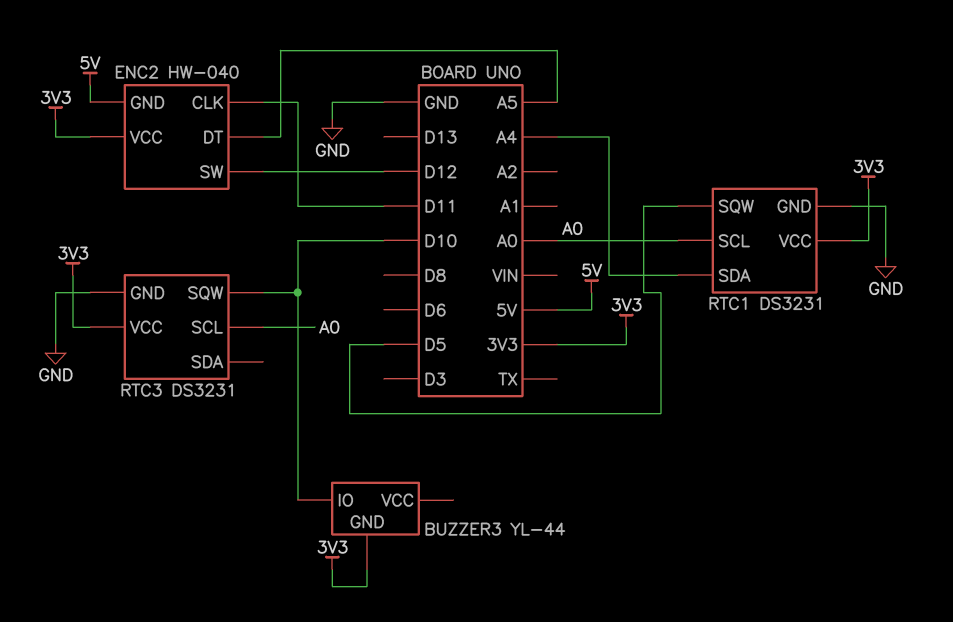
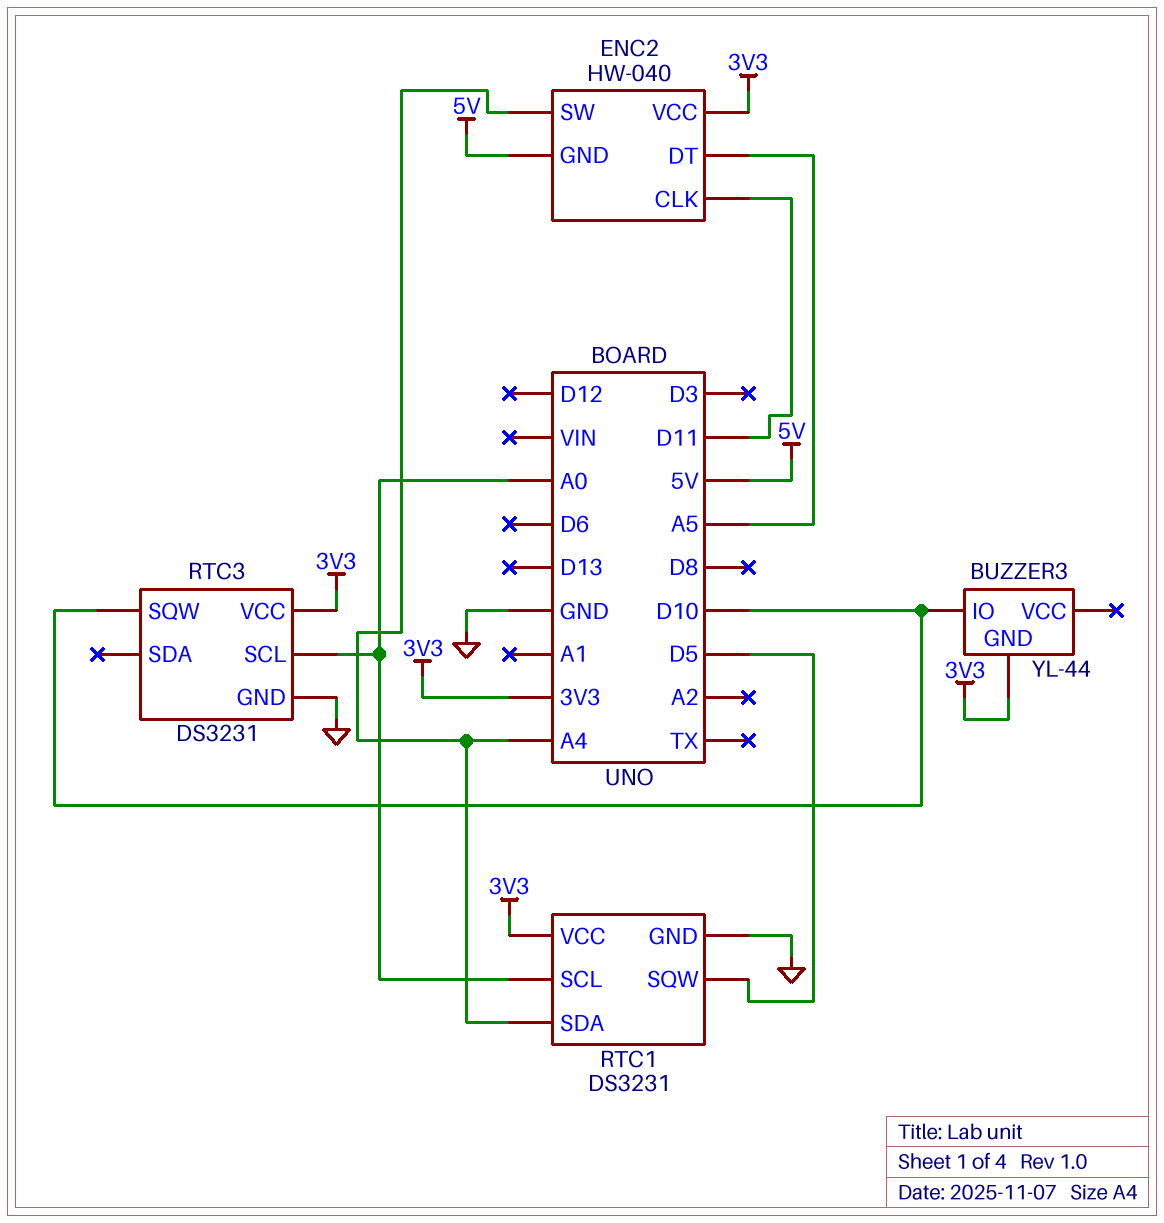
ENC2 pin SW: D12 -> A4

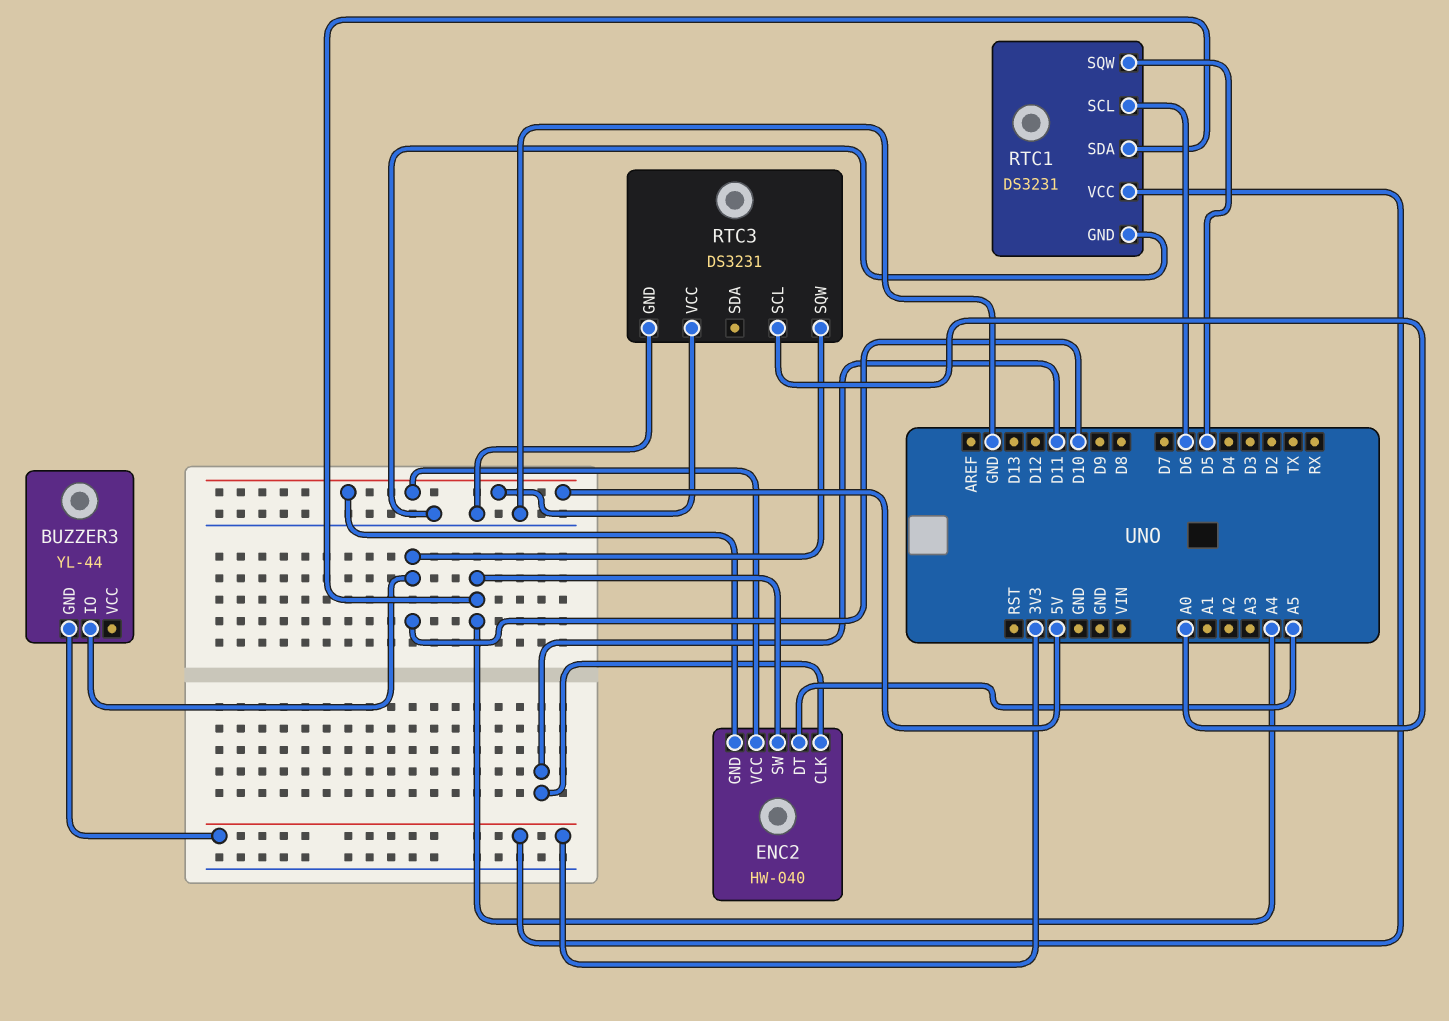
ENC2 pin VCC: 3V3 -> 5V
RTC1 pin SCL: A0 -> D6
RTC3 pin VCC: 3V3 -> 5V

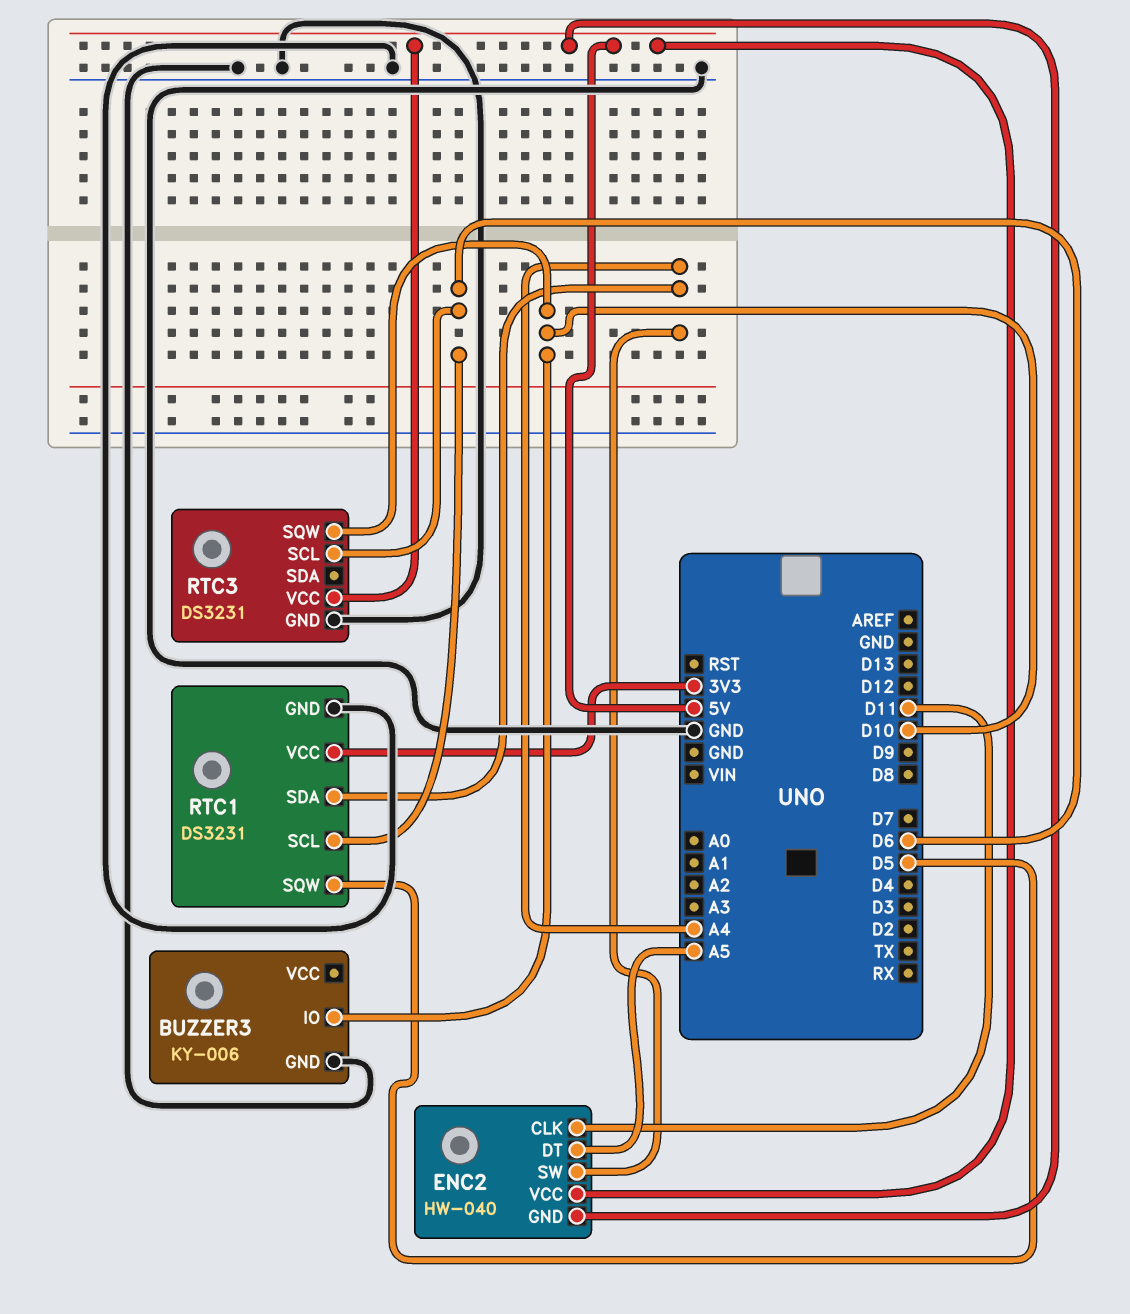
BUZZER3: YL-44 -> KY-006
BUZZER3 pin GND: 3V3 -> GND
RTC3 pin SCL: A0 -> D6

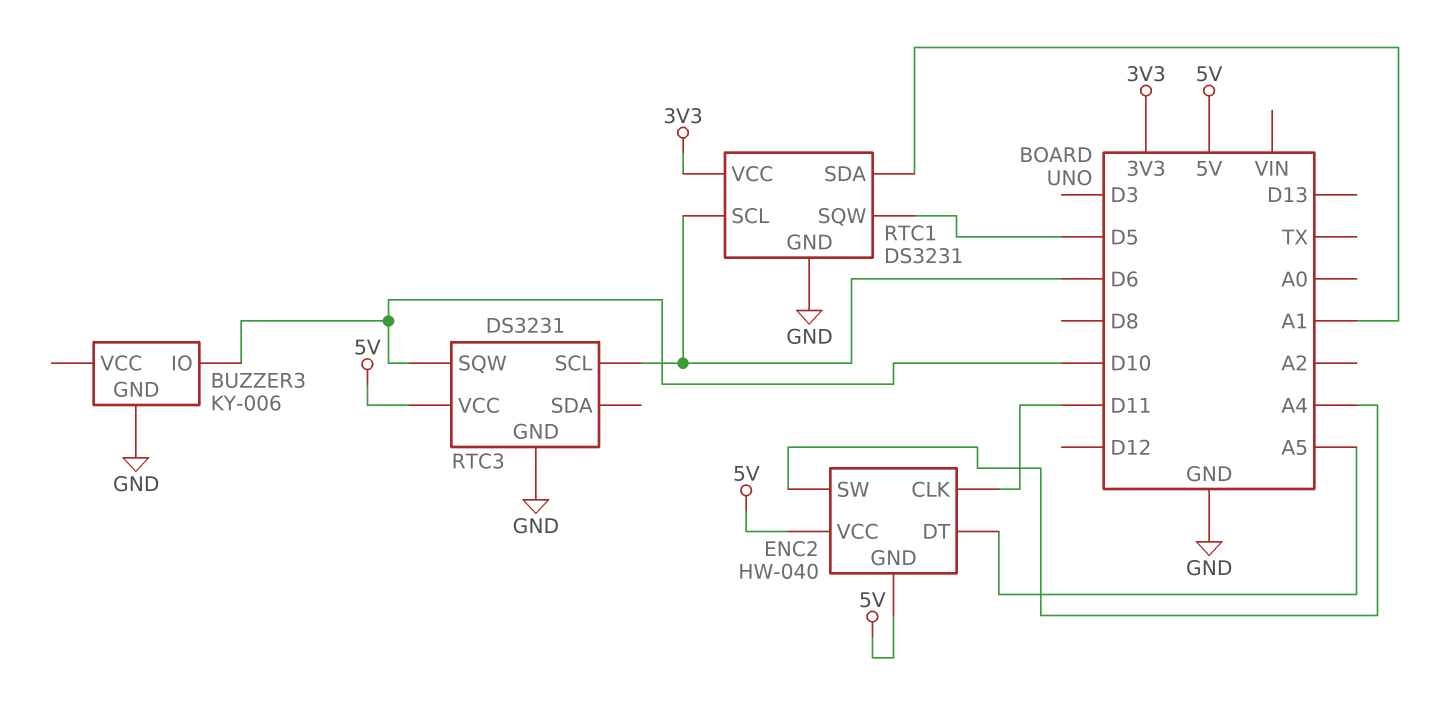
RTC1 pin SDA: A4 -> A1

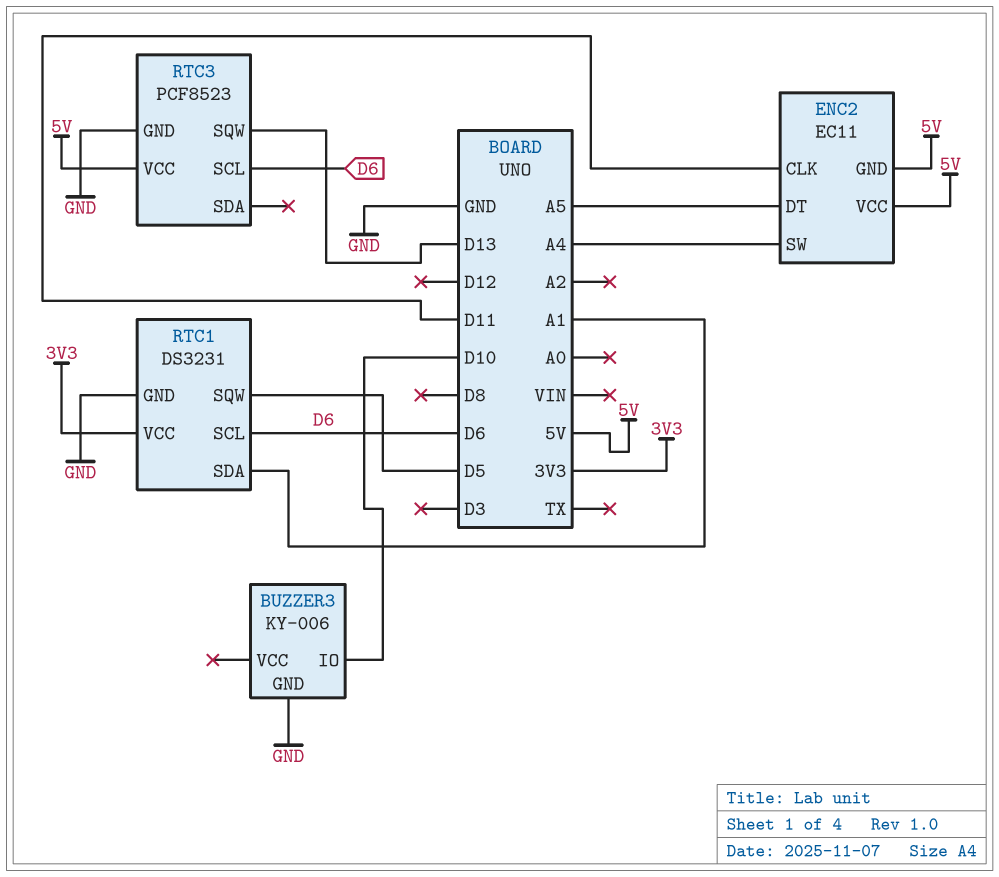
ENC2: HW-040 -> EC11
RTC3: DS3231 -> PCF8523
RTC3 pin SQW: D10 -> D13

